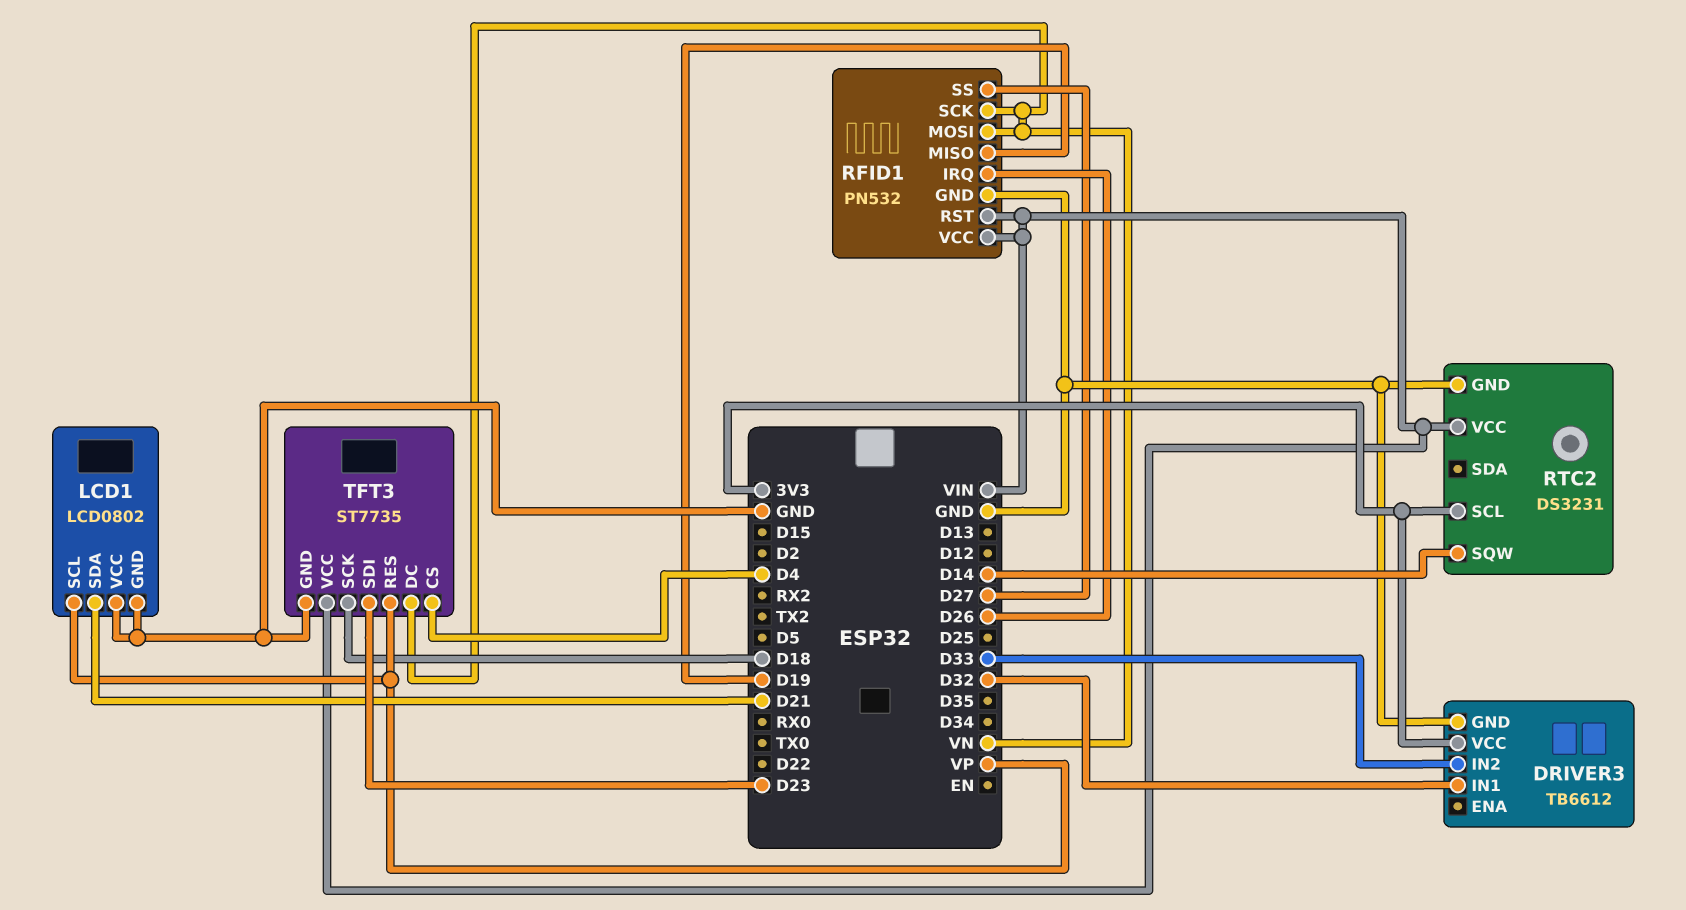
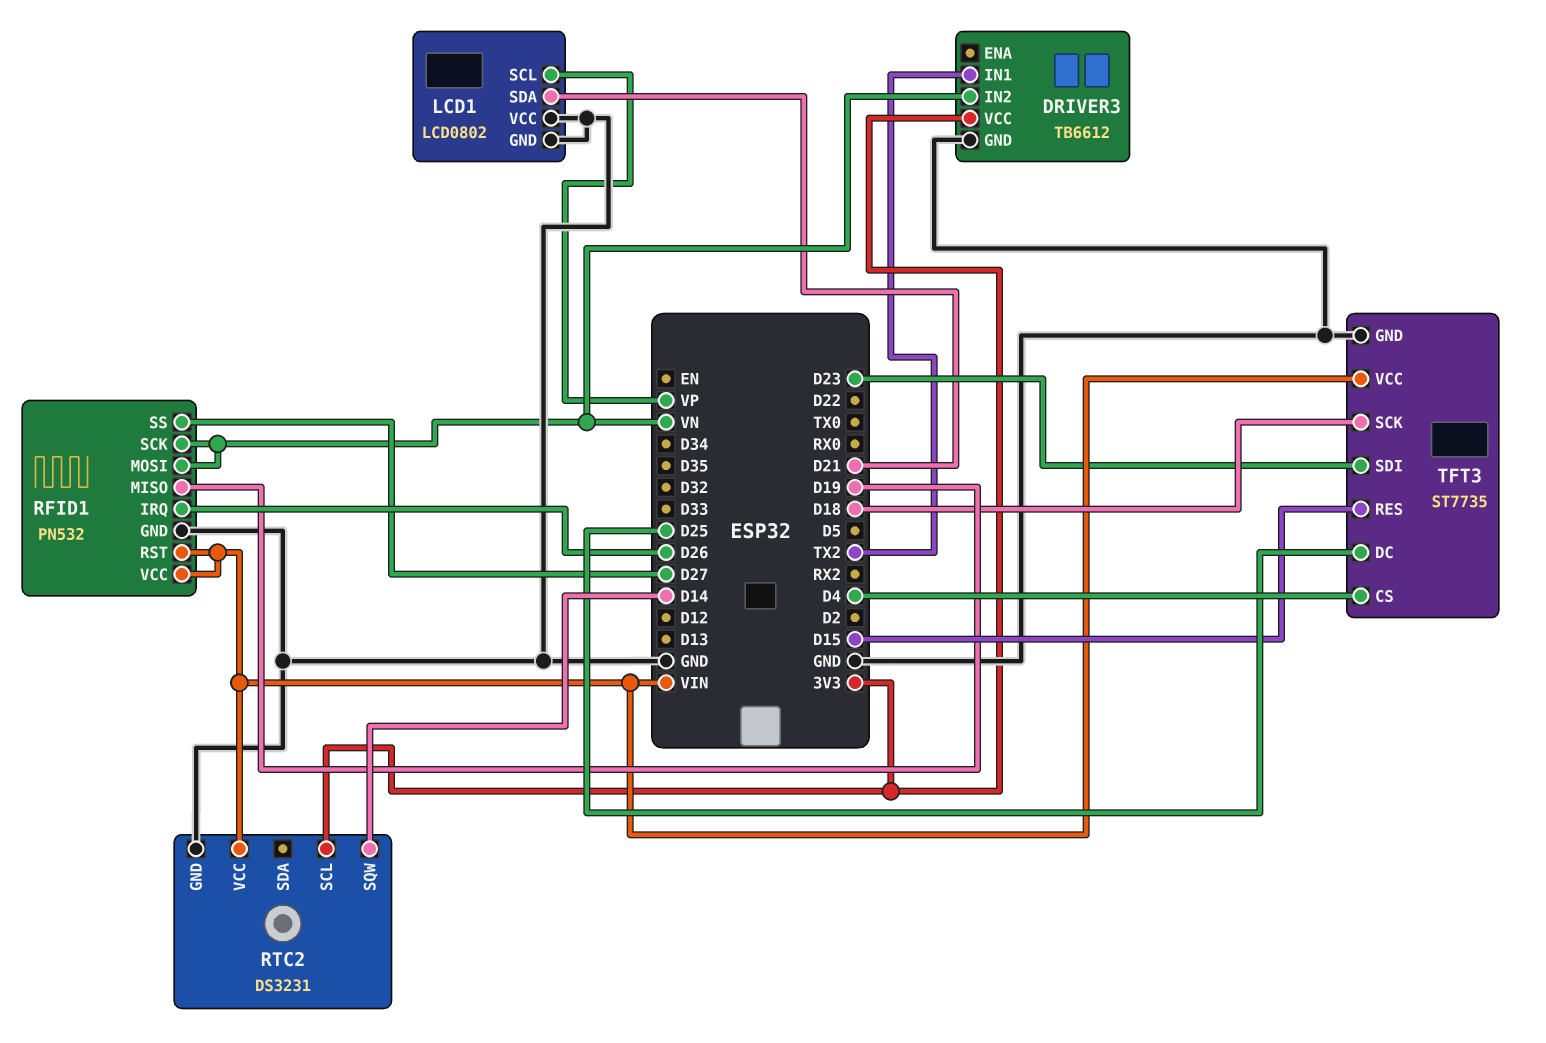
DRIVER3 pin IN1: D32 -> TX2
DRIVER3 pin IN2: D33 -> VN
TFT3 pin DC: VN -> D25
TFT3 pin RES: VP -> D15

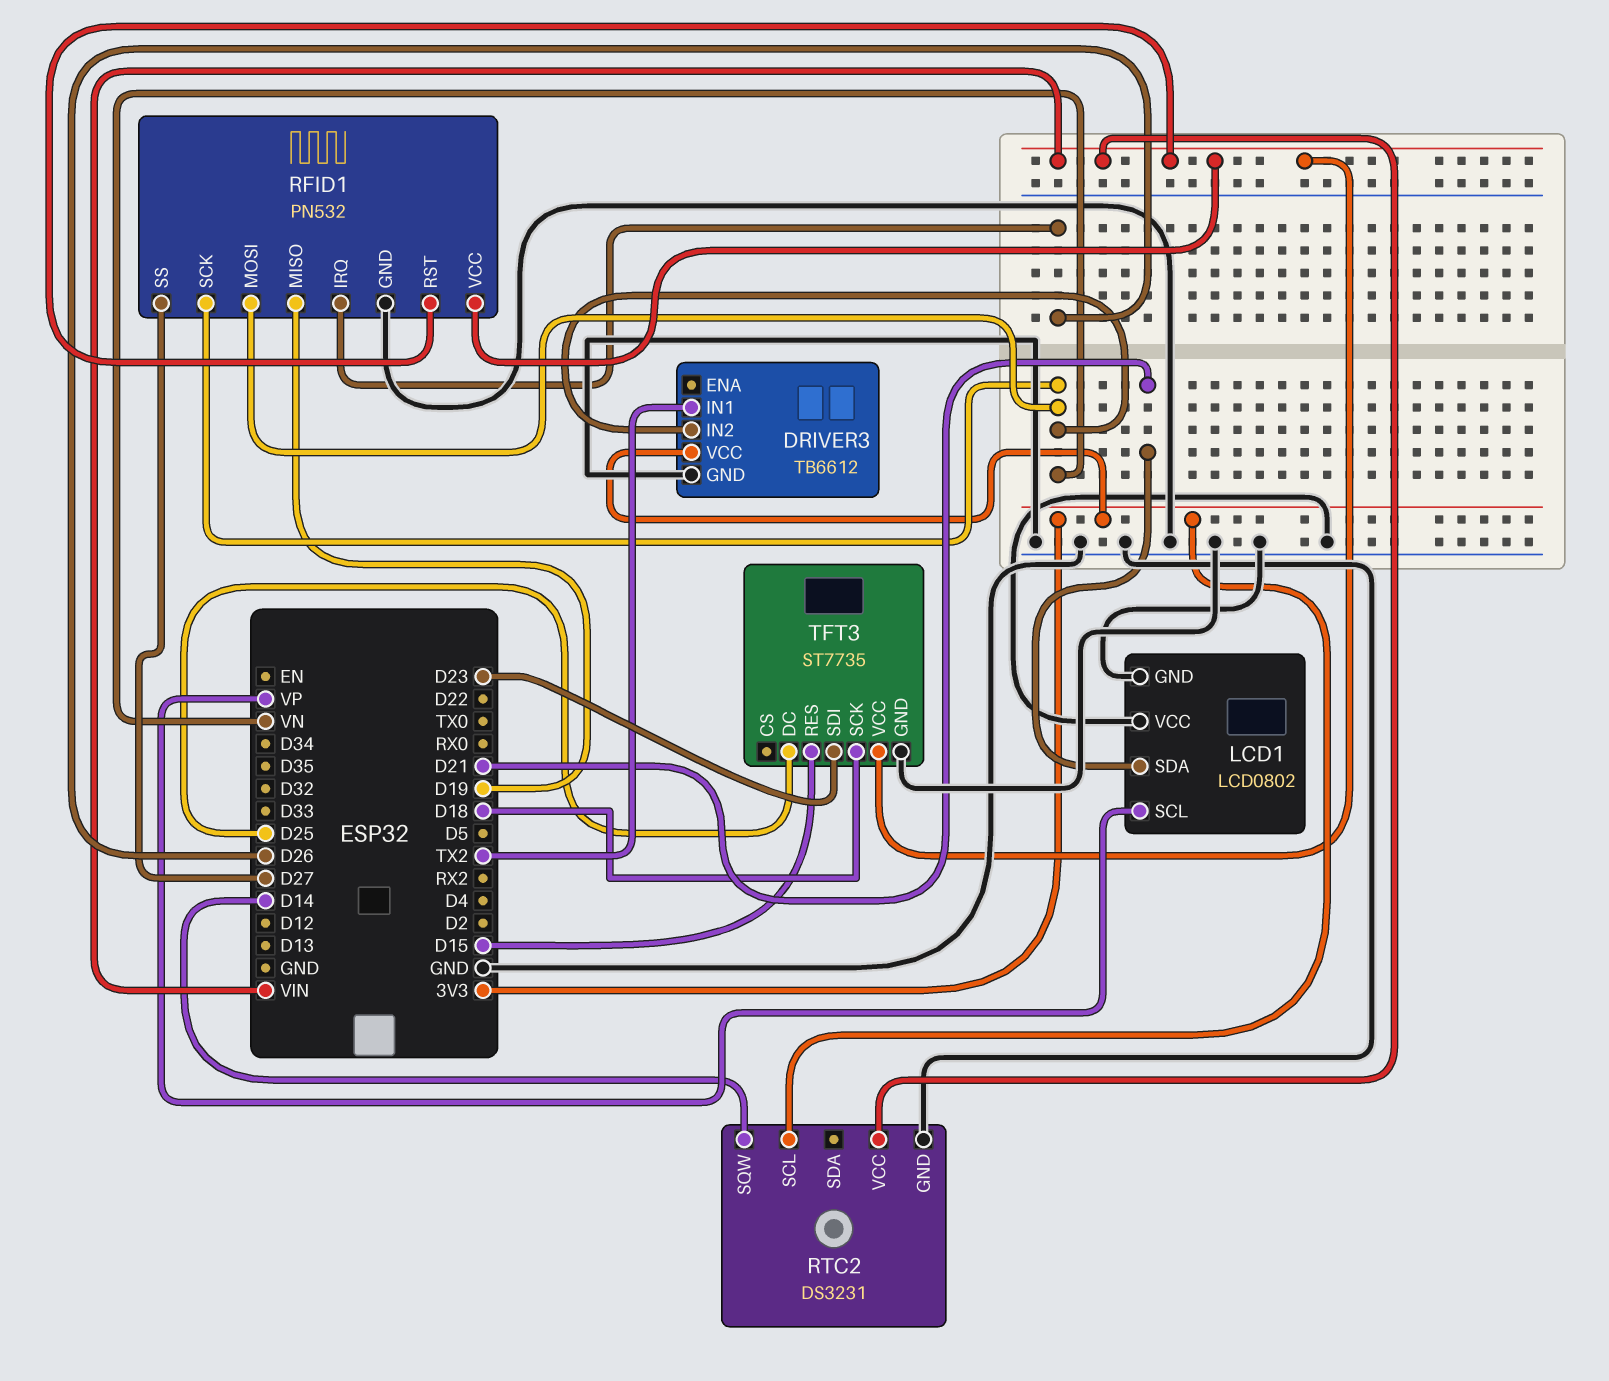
TFT3 pin CS: D4 -> none

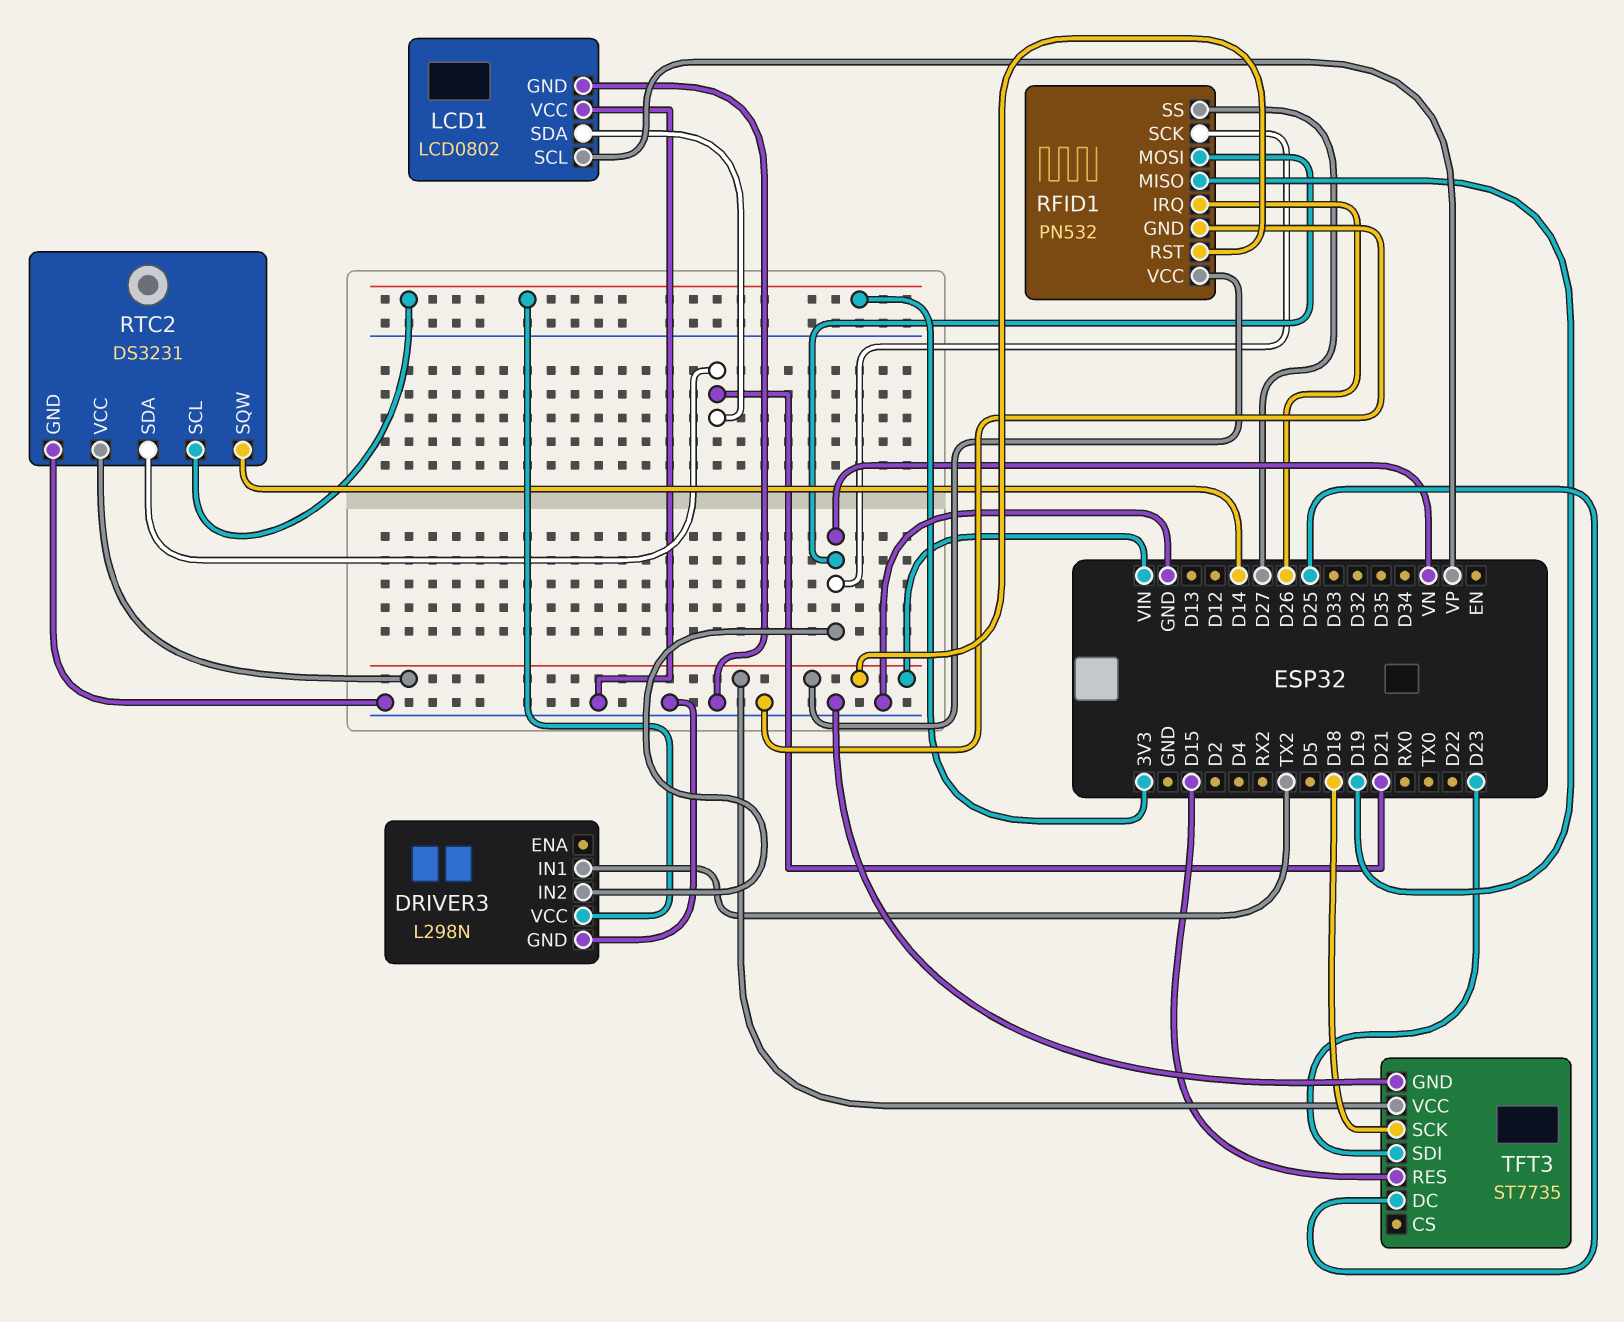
DRIVER3: TB6612 -> L298N
RTC2 pin SDA: none -> D21

